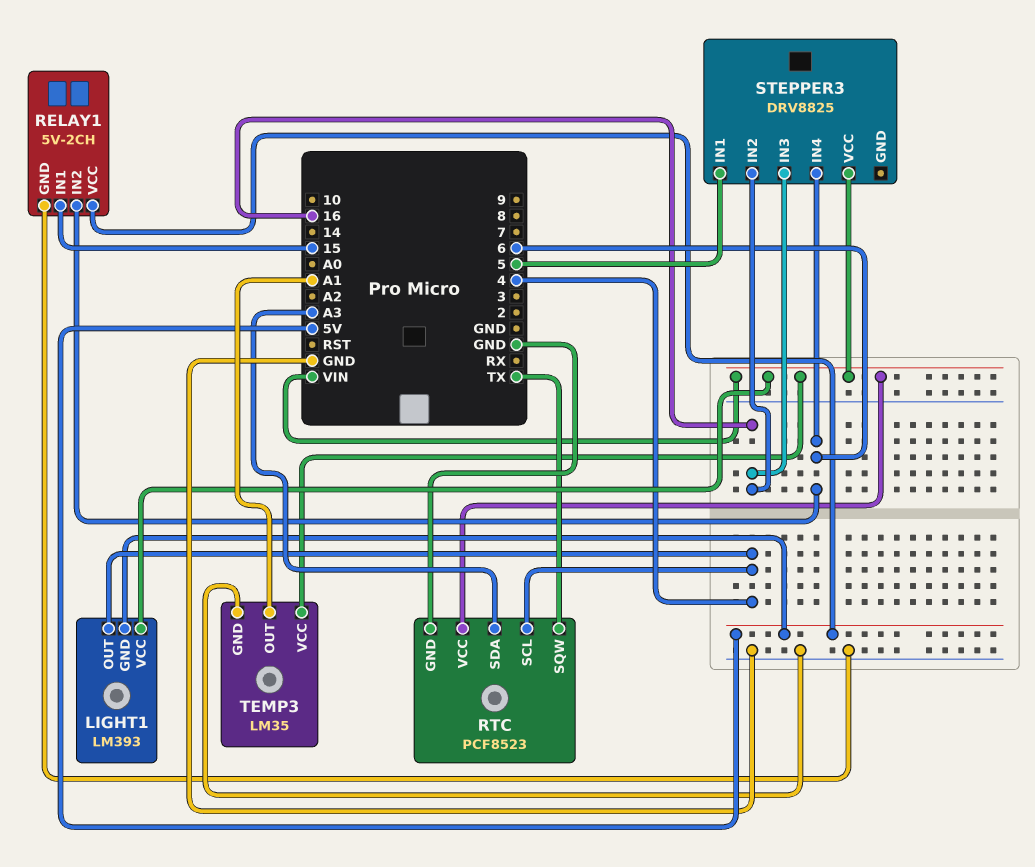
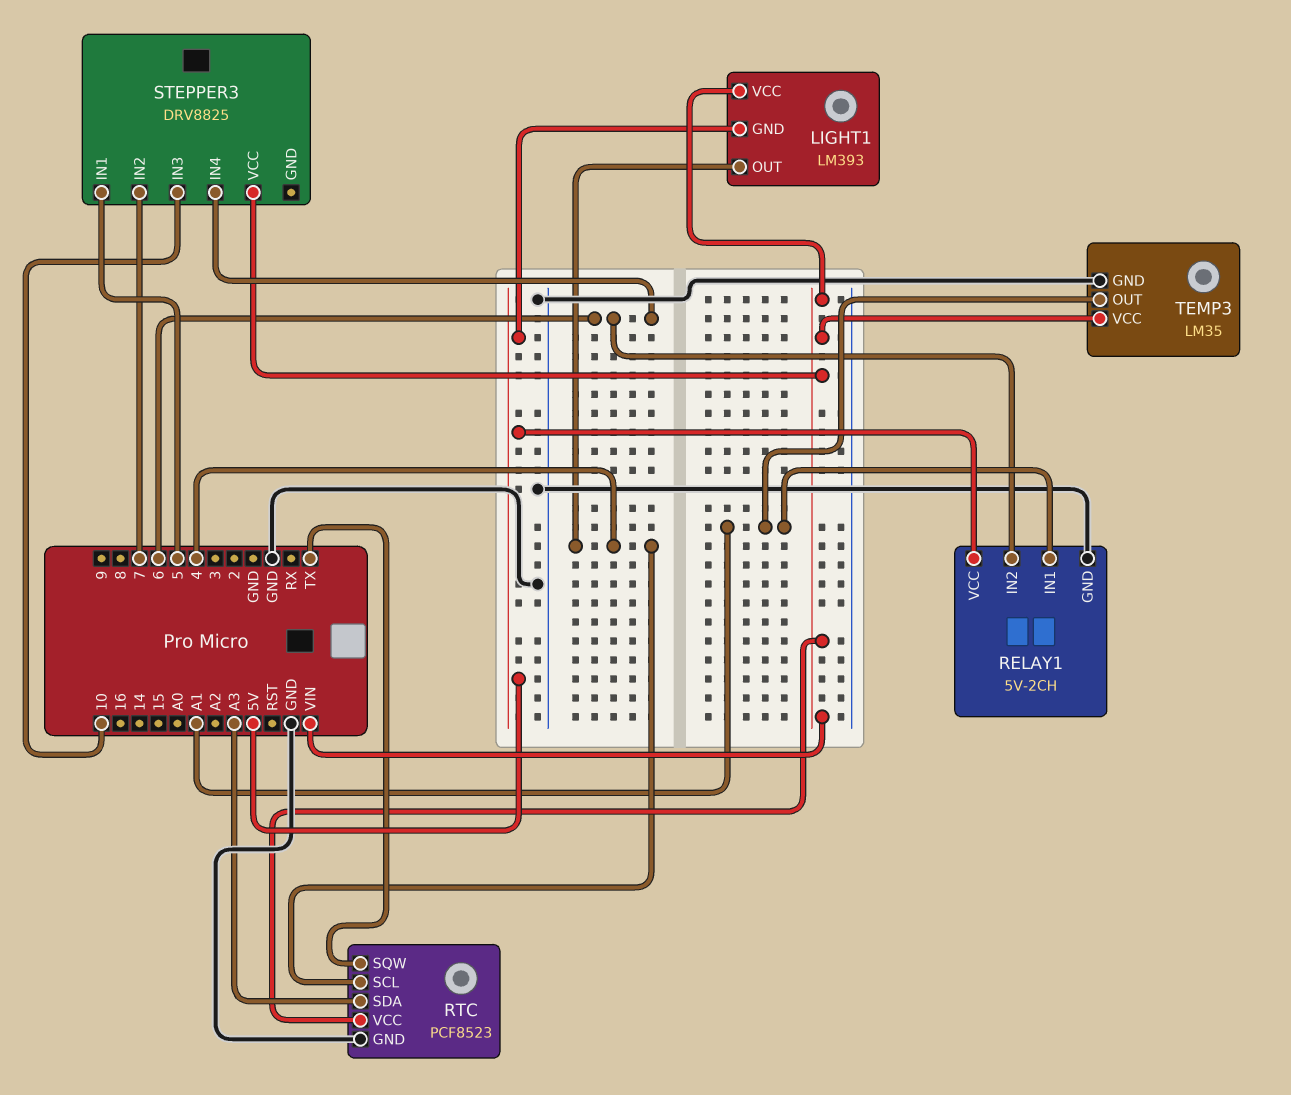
RELAY1 pin IN1: 15 -> A1
STEPPER3 pin IN2: 16 -> 7
STEPPER3 pin IN3: 16 -> 10

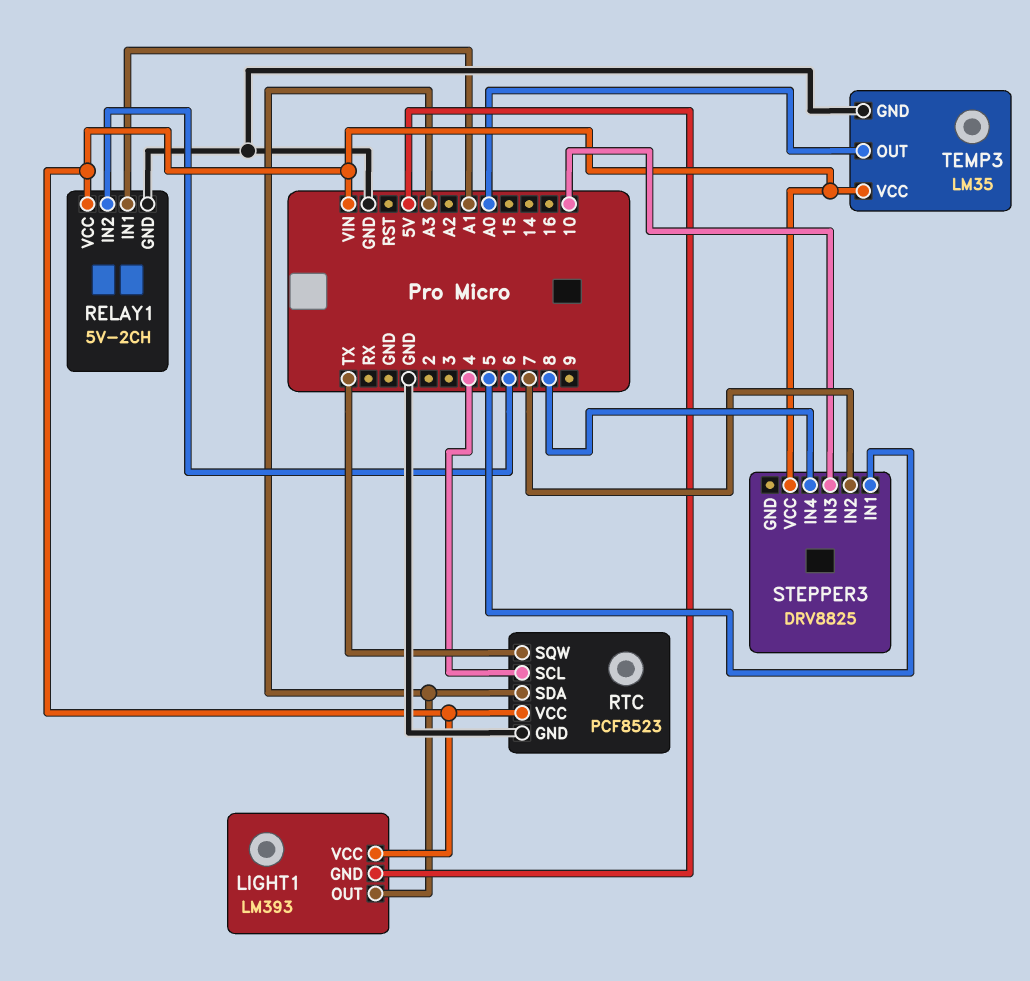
LIGHT1 pin OUT: 4 -> A3
RELAY1 pin VCC: 5V -> VIN
STEPPER3 pin IN4: 6 -> 8
TEMP3 pin OUT: A1 -> A0

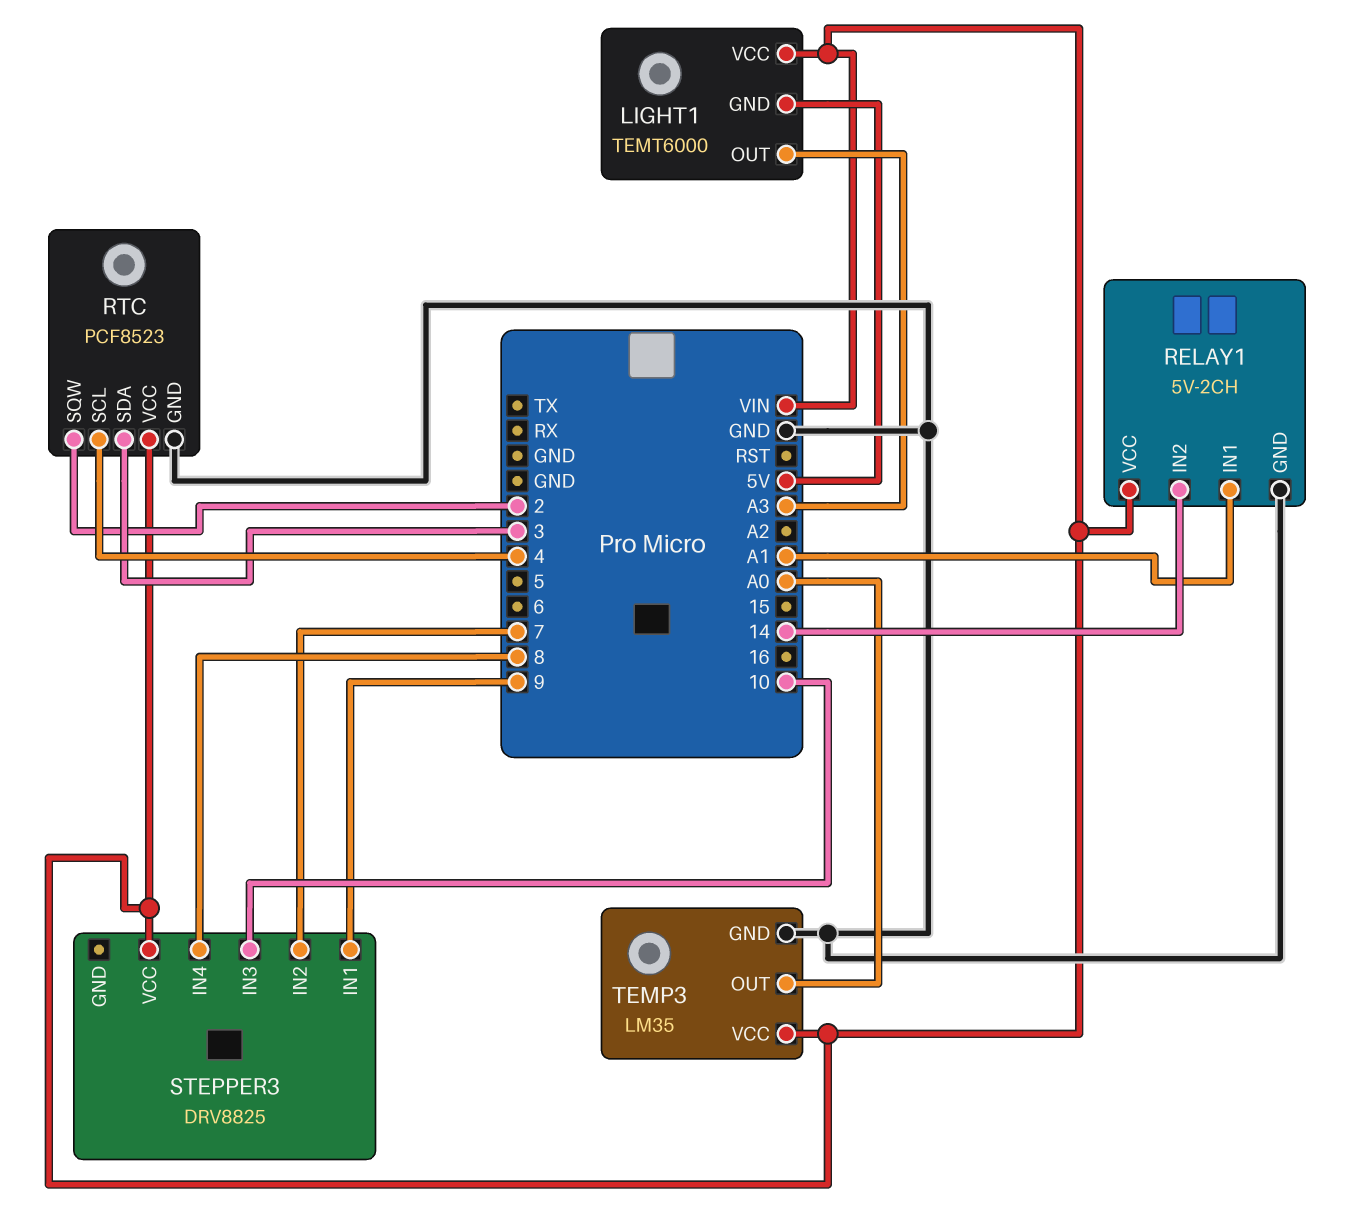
LIGHT1: LM393 -> TEMT6000
RELAY1 pin IN2: 6 -> 14
RTC pin SDA: A3 -> 3
RTC pin SQW: TX -> 2
STEPPER3 pin IN1: 5 -> 9

